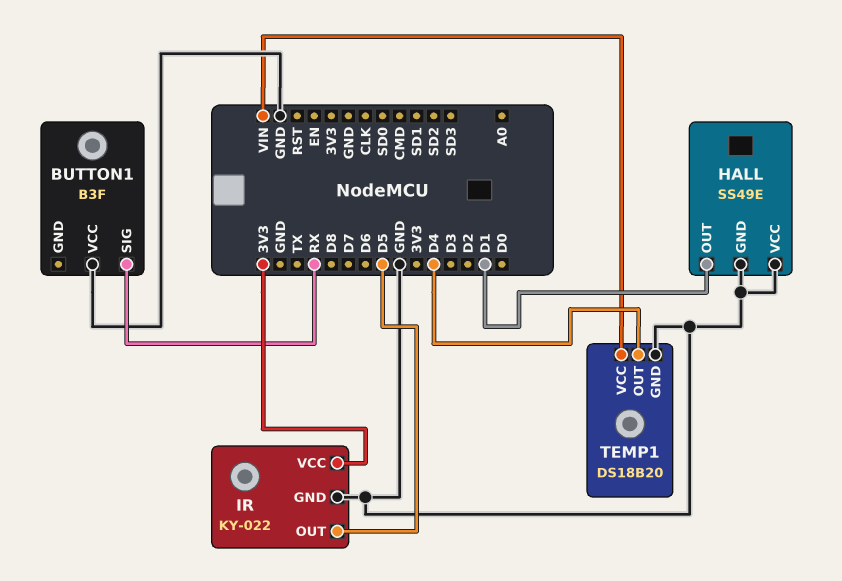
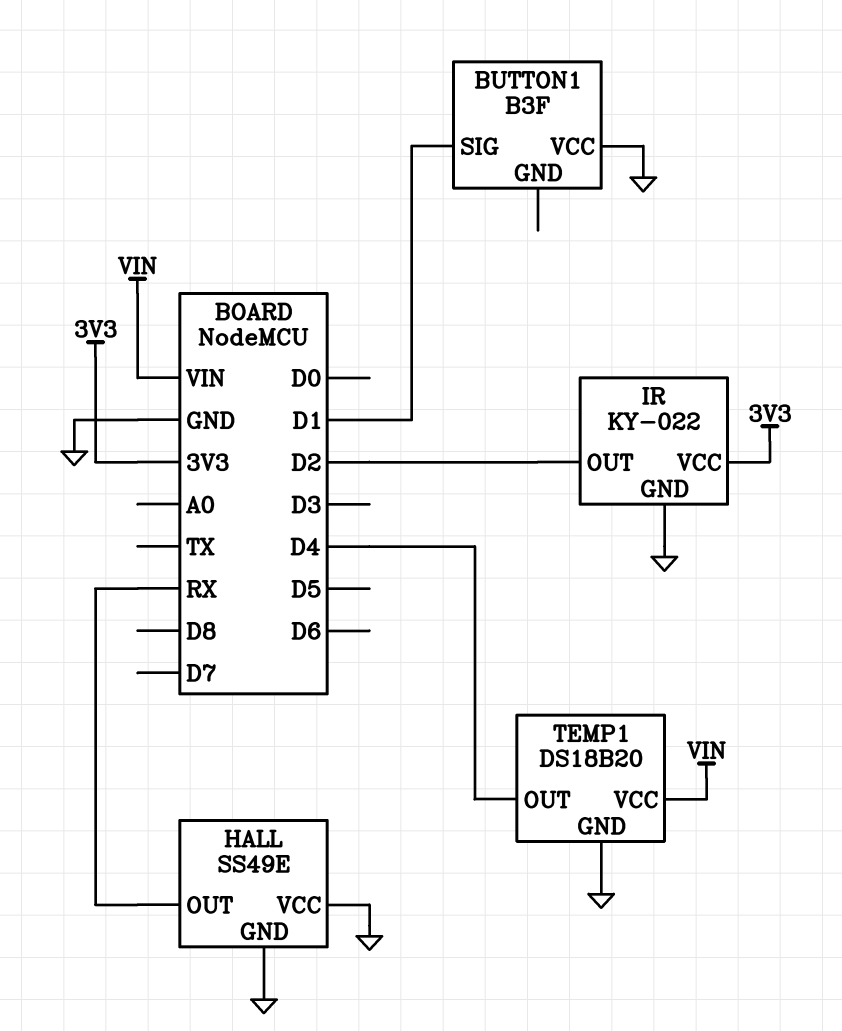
BUTTON1 pin SIG: RX -> D1
HALL pin OUT: D1 -> RX
IR pin OUT: D5 -> D2

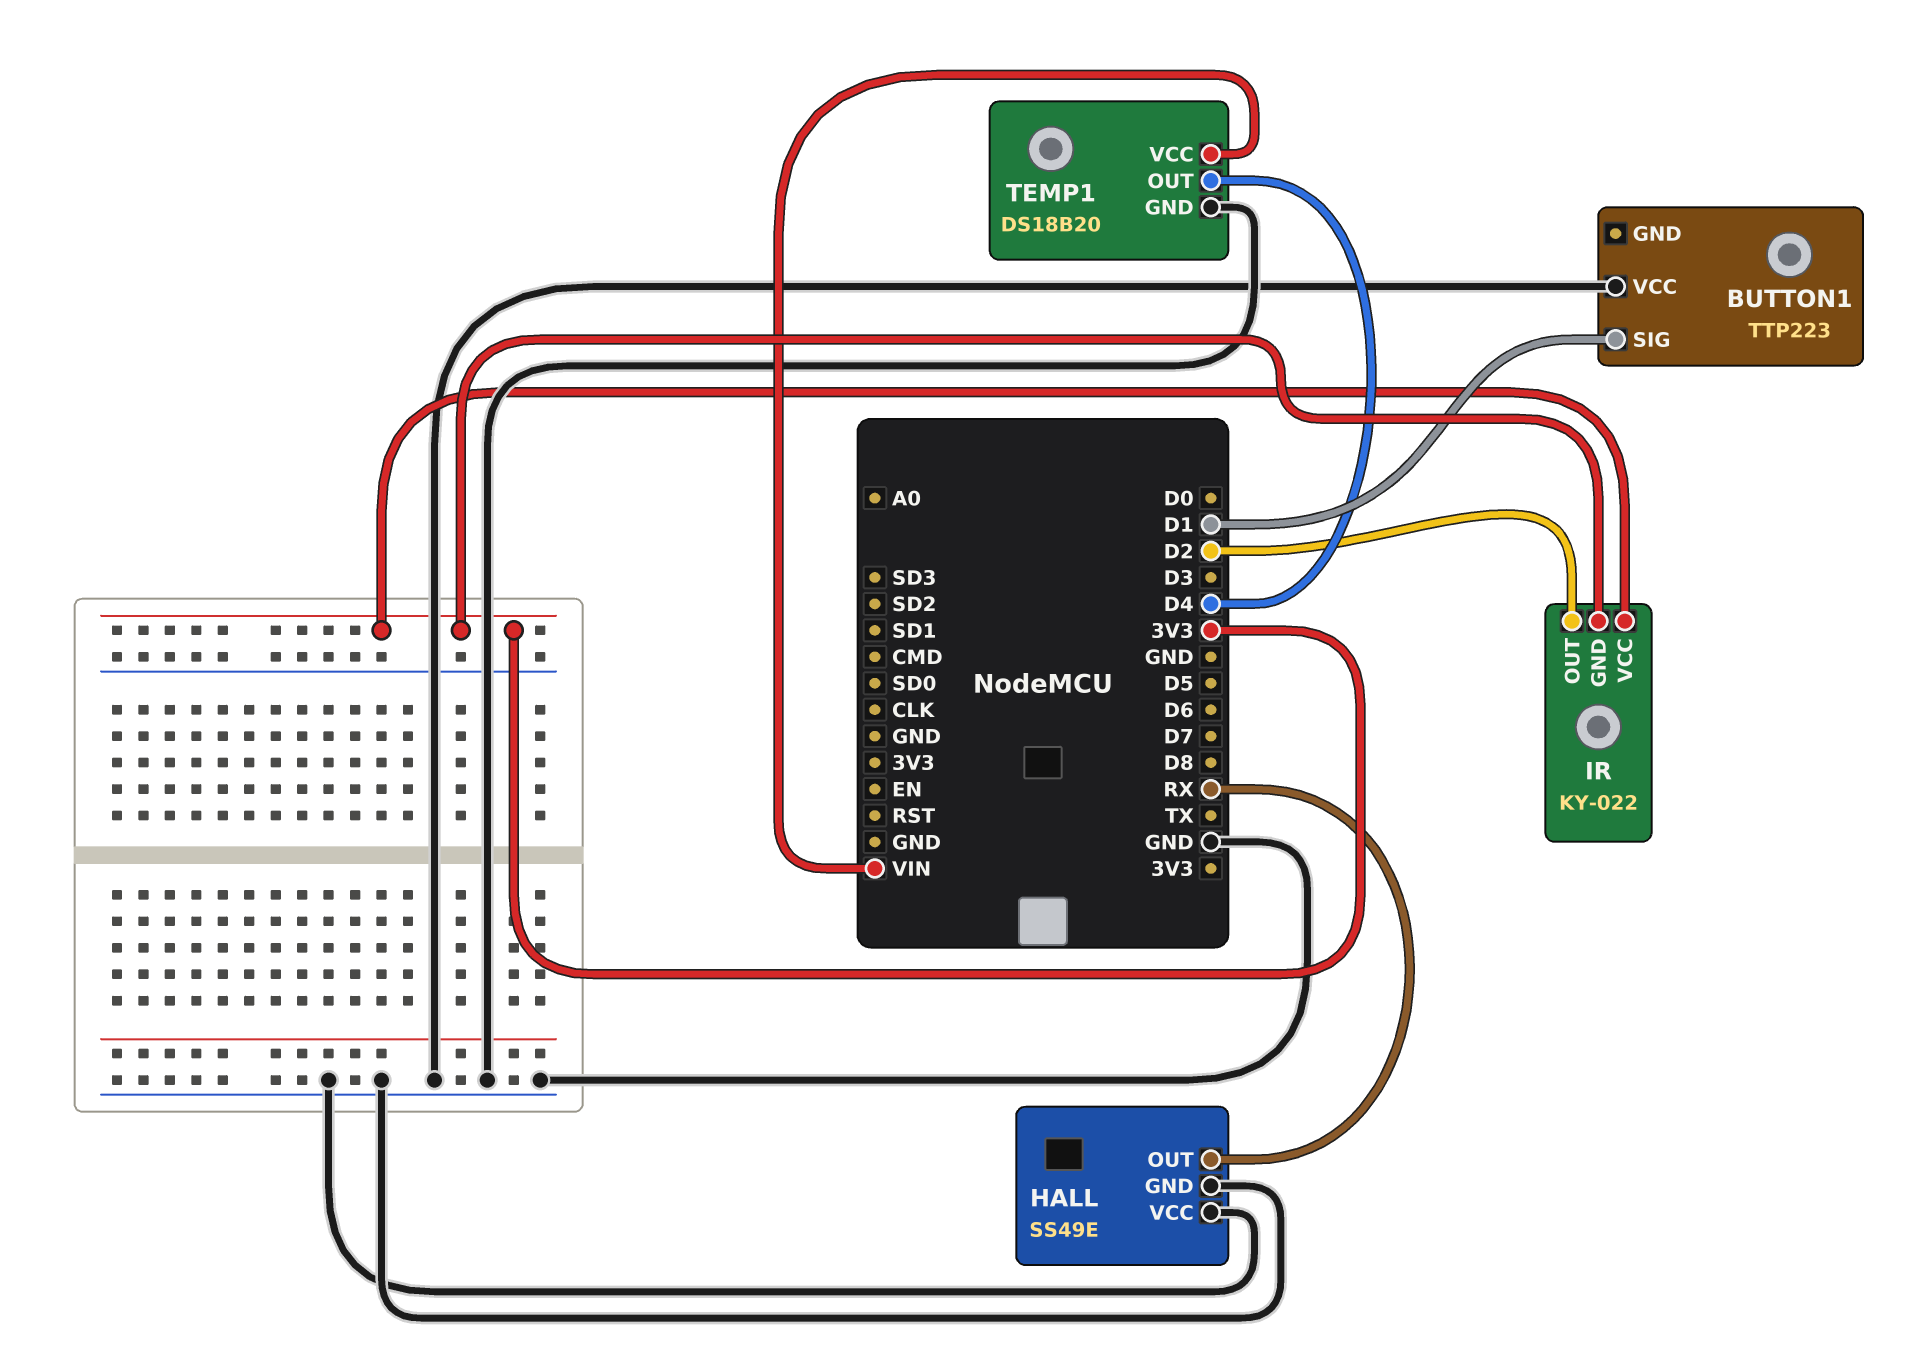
BUTTON1: B3F -> TTP223
IR pin GND: GND -> 3V3

